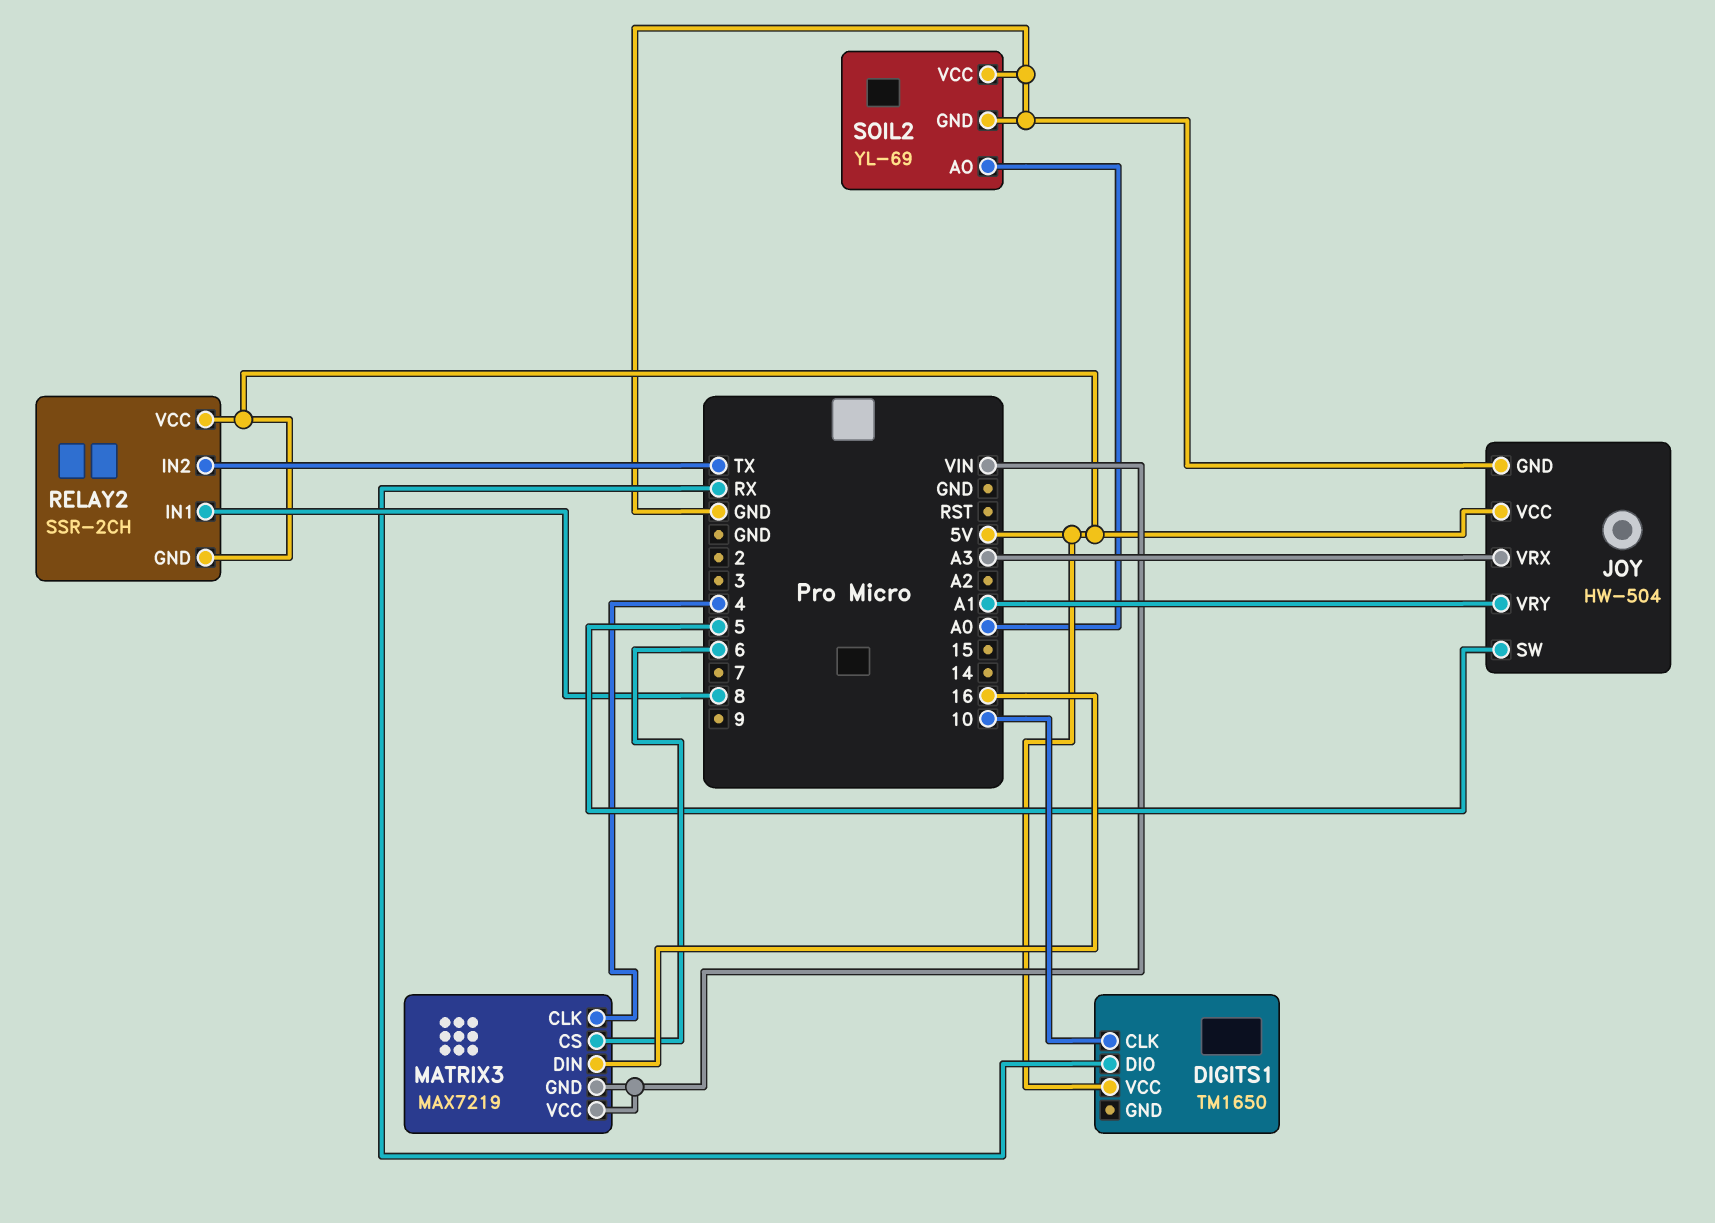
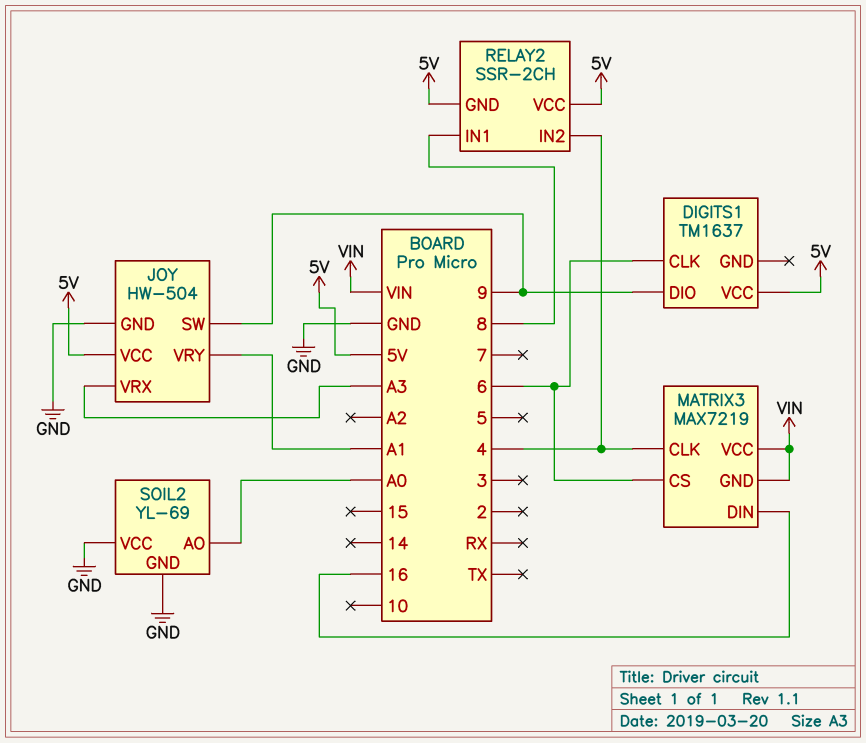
DIGITS1: TM1650 -> TM1637
DIGITS1 pin CLK: 10 -> 6
DIGITS1 pin DIO: RX -> 9
JOY pin SW: 5 -> 9
RELAY2 pin IN2: TX -> 4

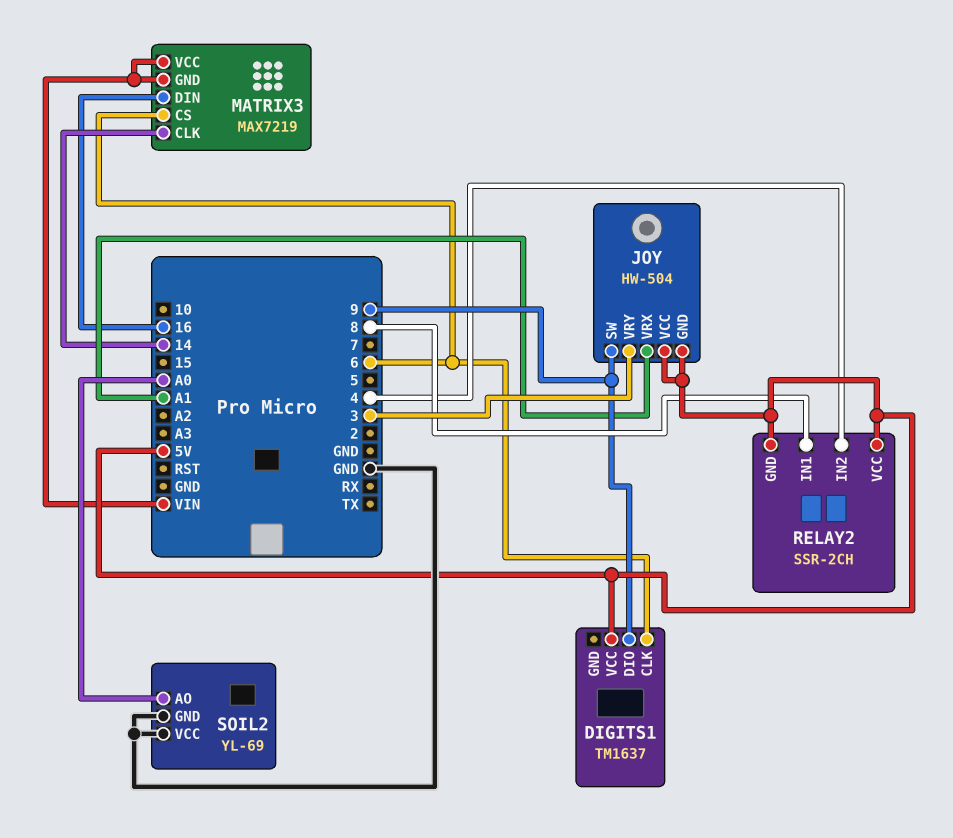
JOY pin GND: GND -> 5V
JOY pin VRX: A3 -> A1
JOY pin VRY: A1 -> 3
MATRIX3 pin CLK: 4 -> 14

